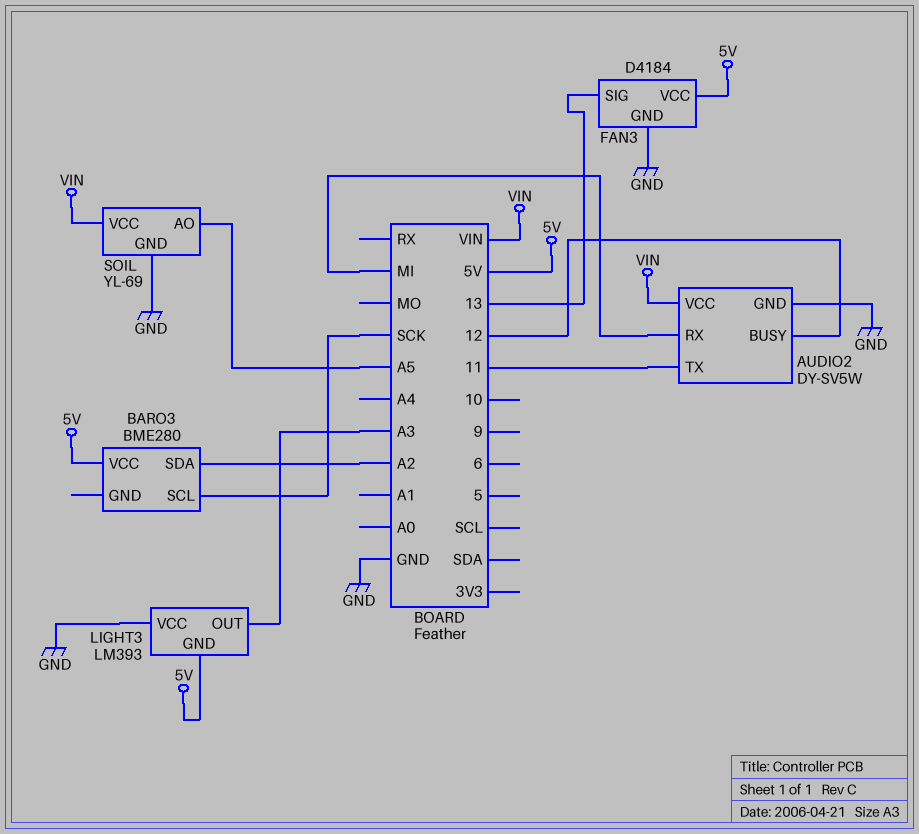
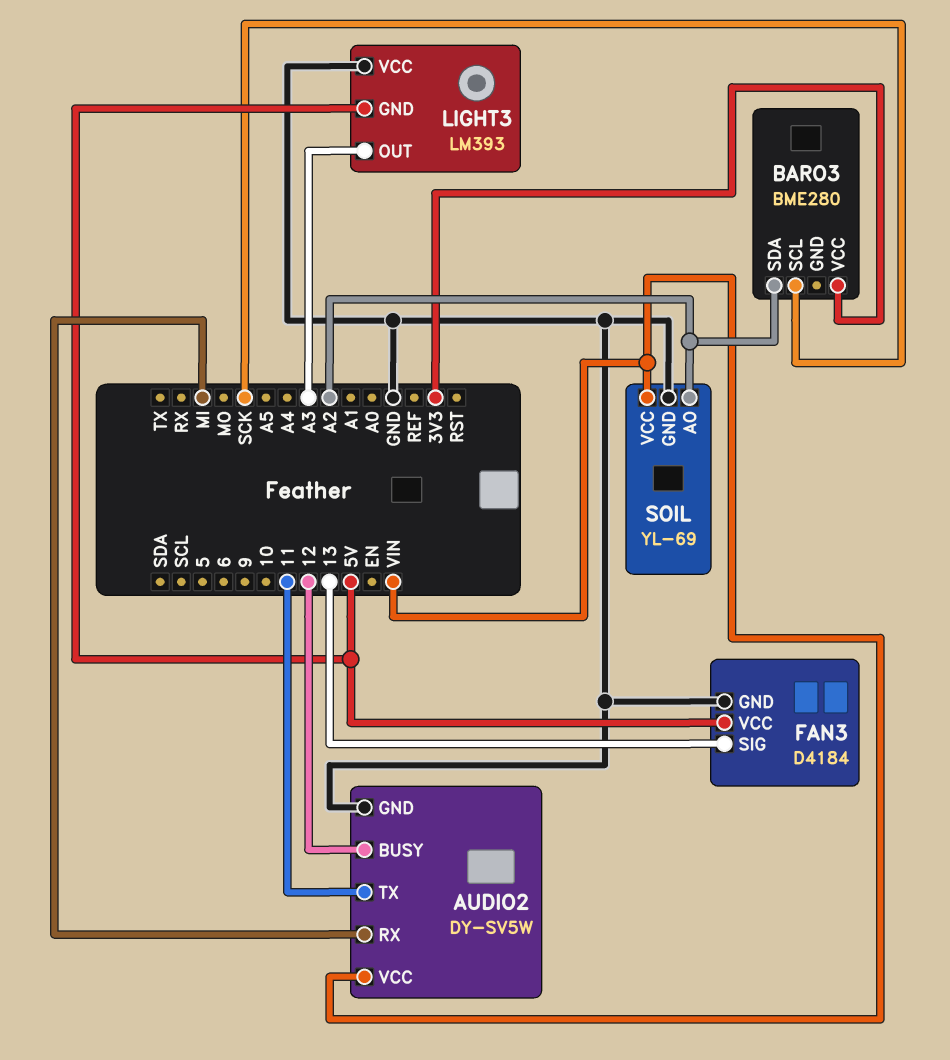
BARO3 pin VCC: 5V -> 3V3
SOIL pin AO: A5 -> A2

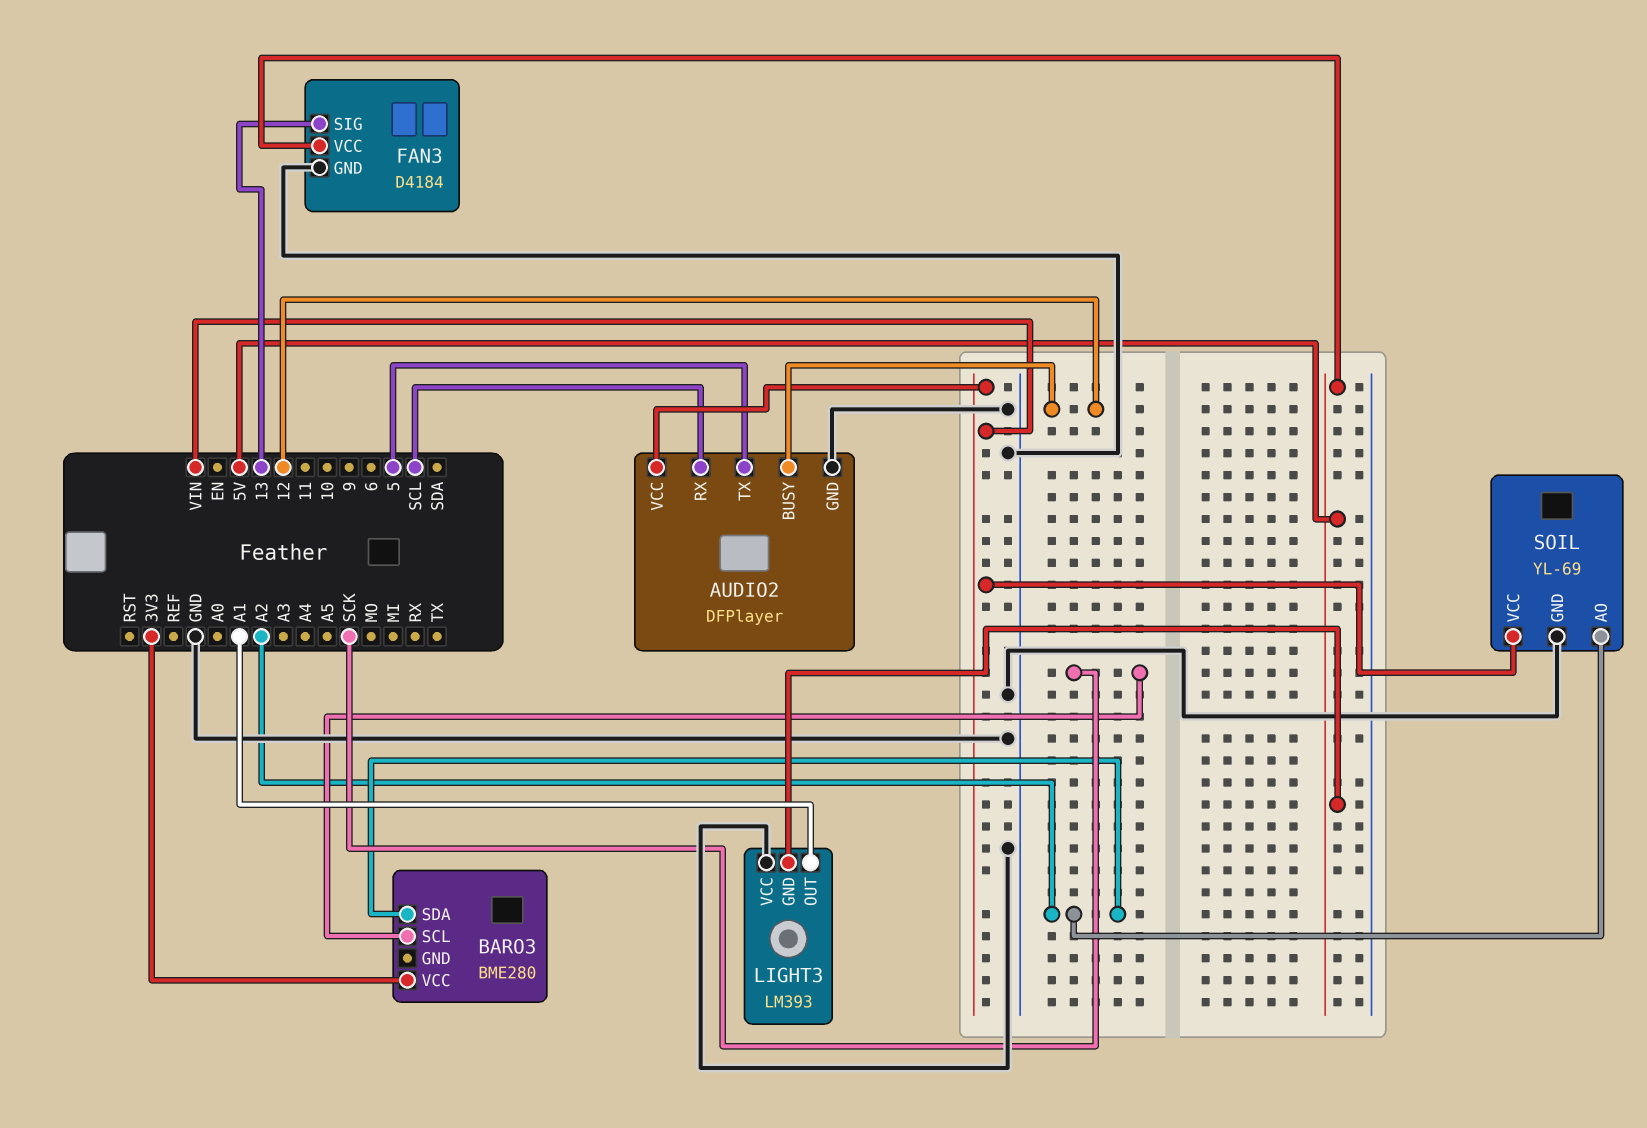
AUDIO2: DY-SV5W -> DFPlayer
AUDIO2 pin RX: MI -> SCL
AUDIO2 pin TX: 11 -> 5
LIGHT3 pin OUT: A3 -> A1

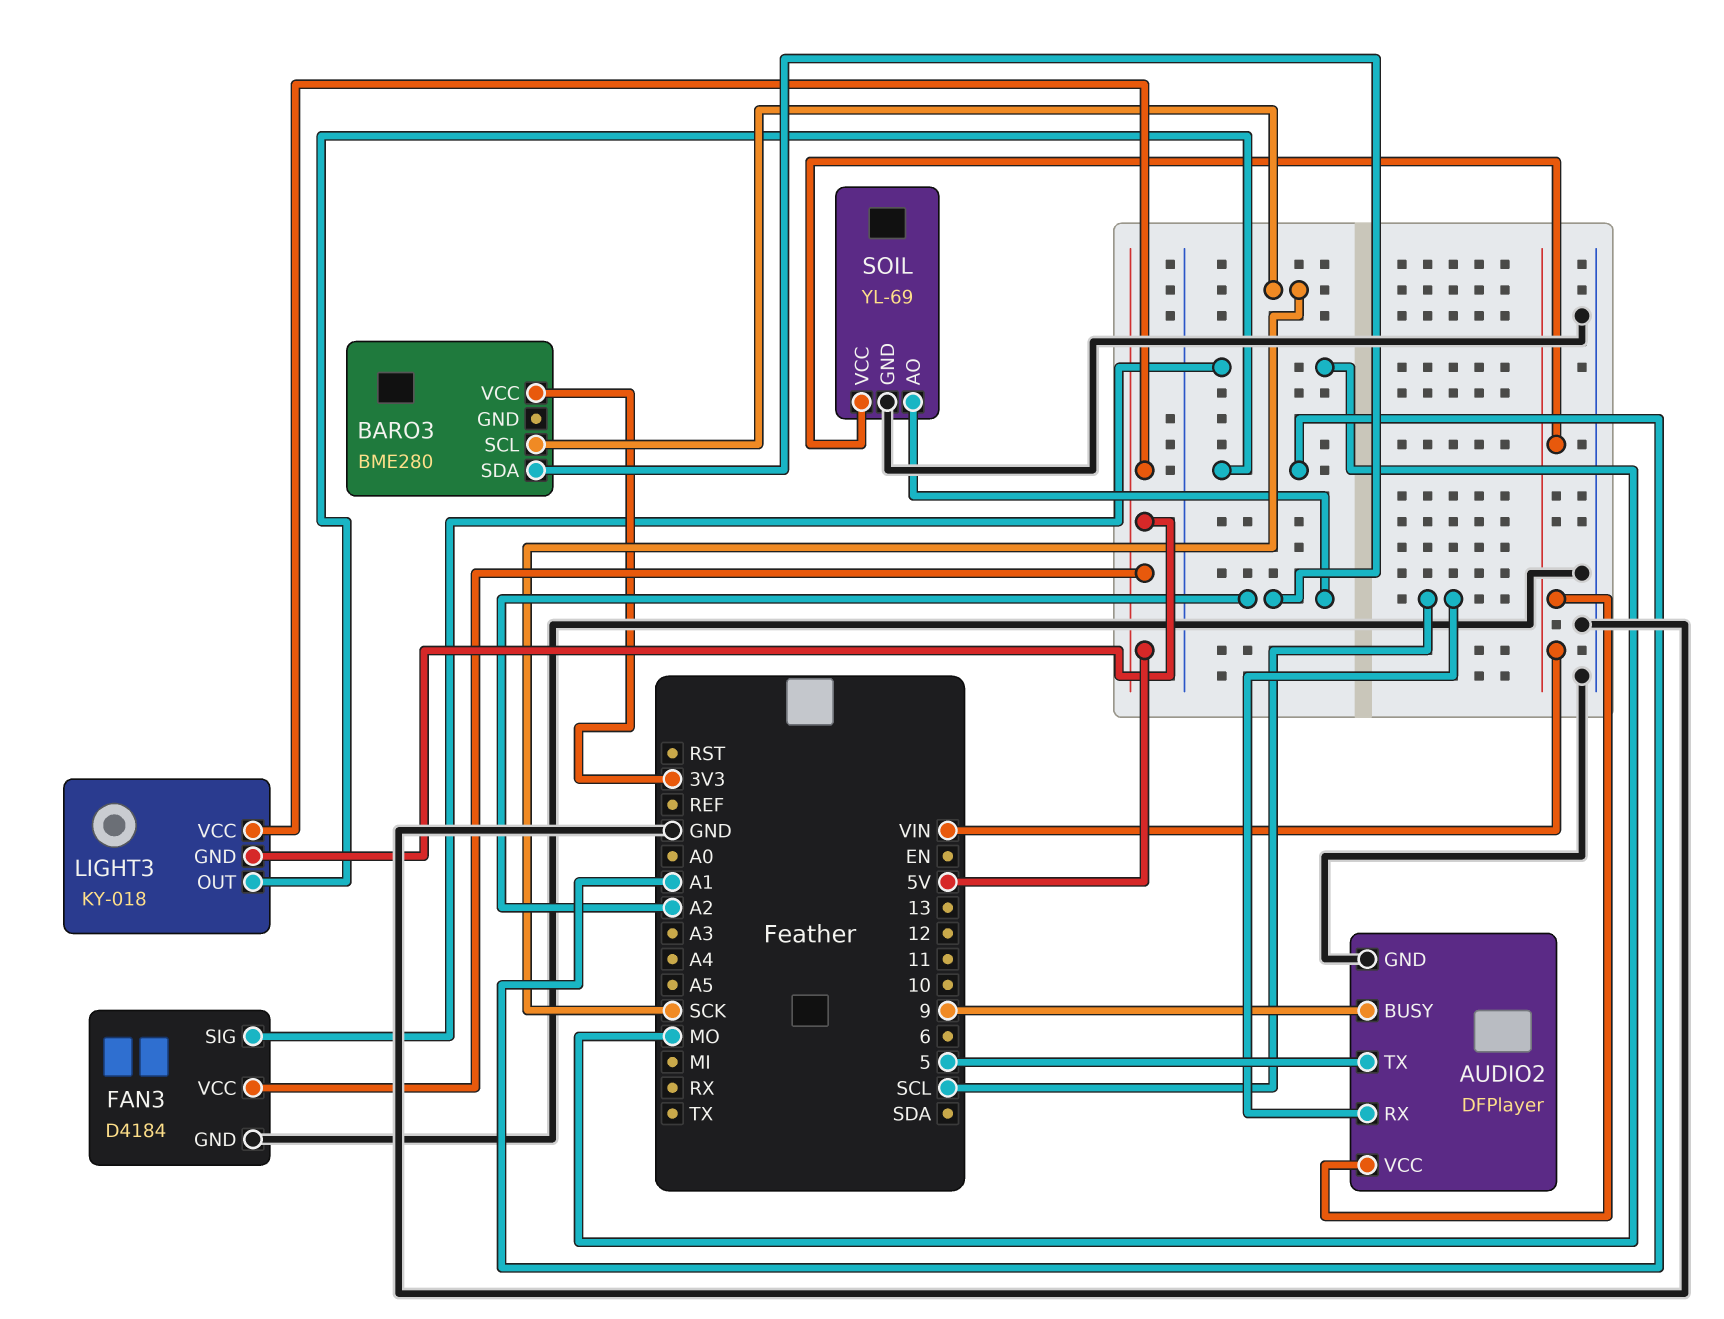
AUDIO2 pin BUSY: 12 -> 9
FAN3 pin SIG: 13 -> MO
LIGHT3: LM393 -> KY-018
LIGHT3 pin VCC: GND -> 5V

